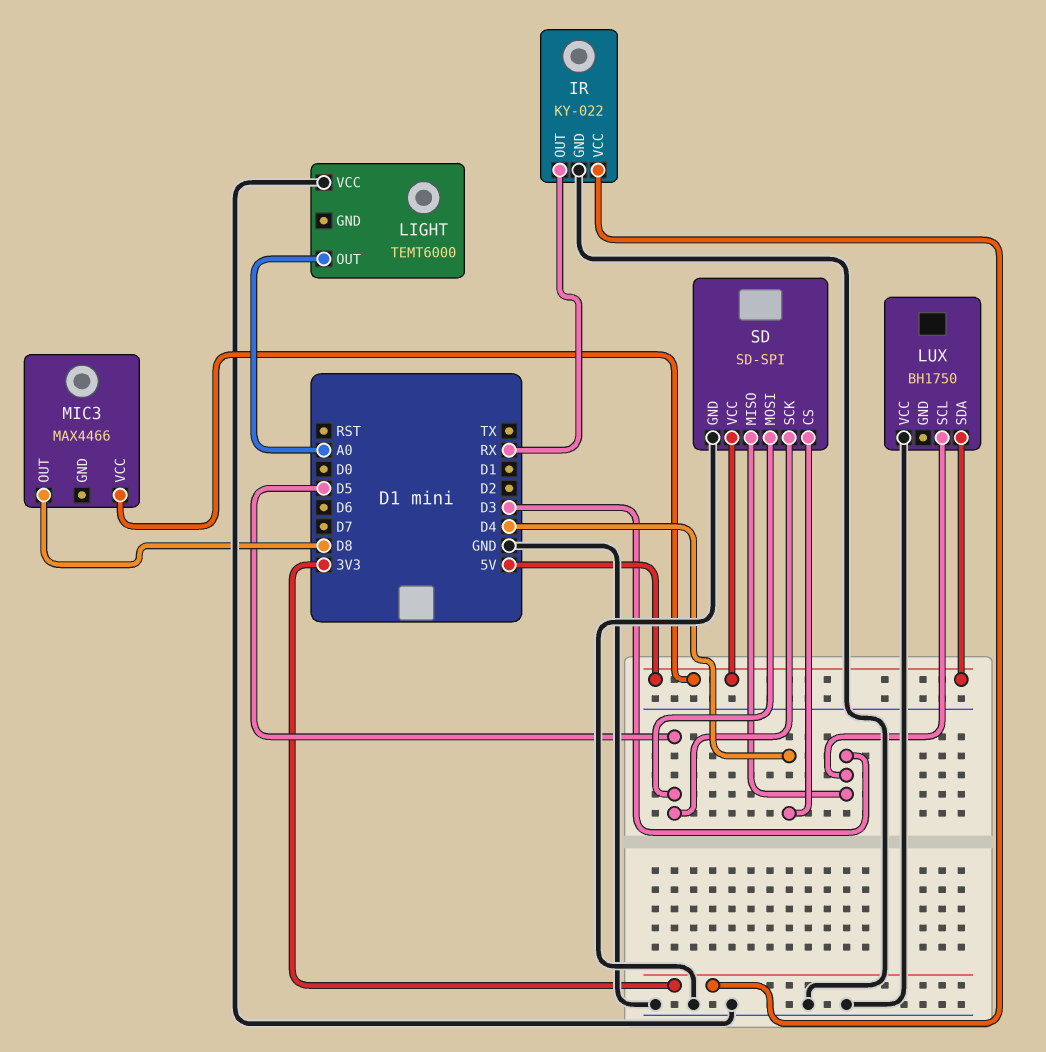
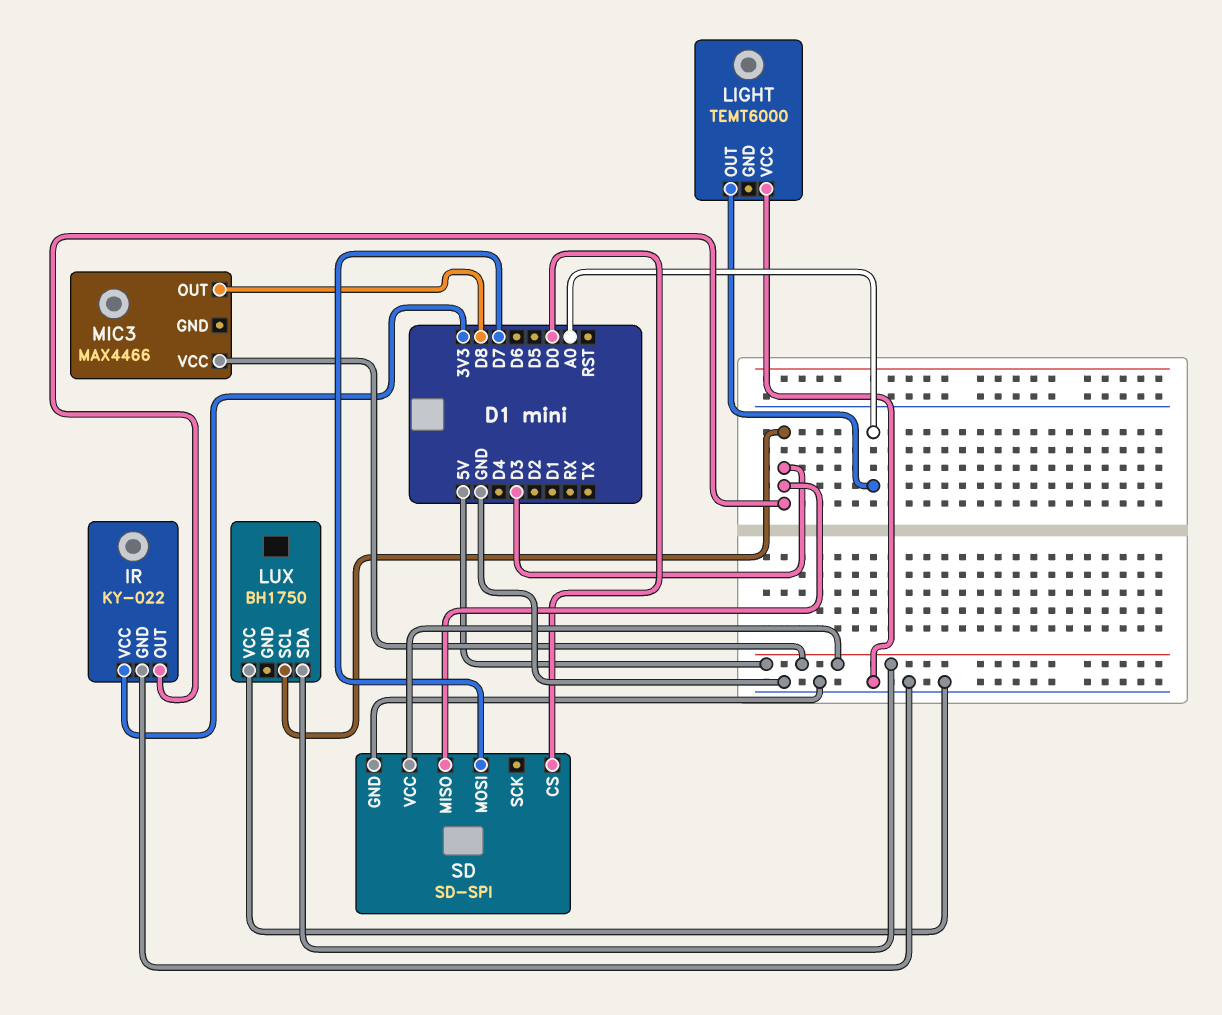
IR pin OUT: RX -> D3
SD pin CS: D4 -> D0
SD pin MOSI: D5 -> D7
SD pin SCK: D5 -> none

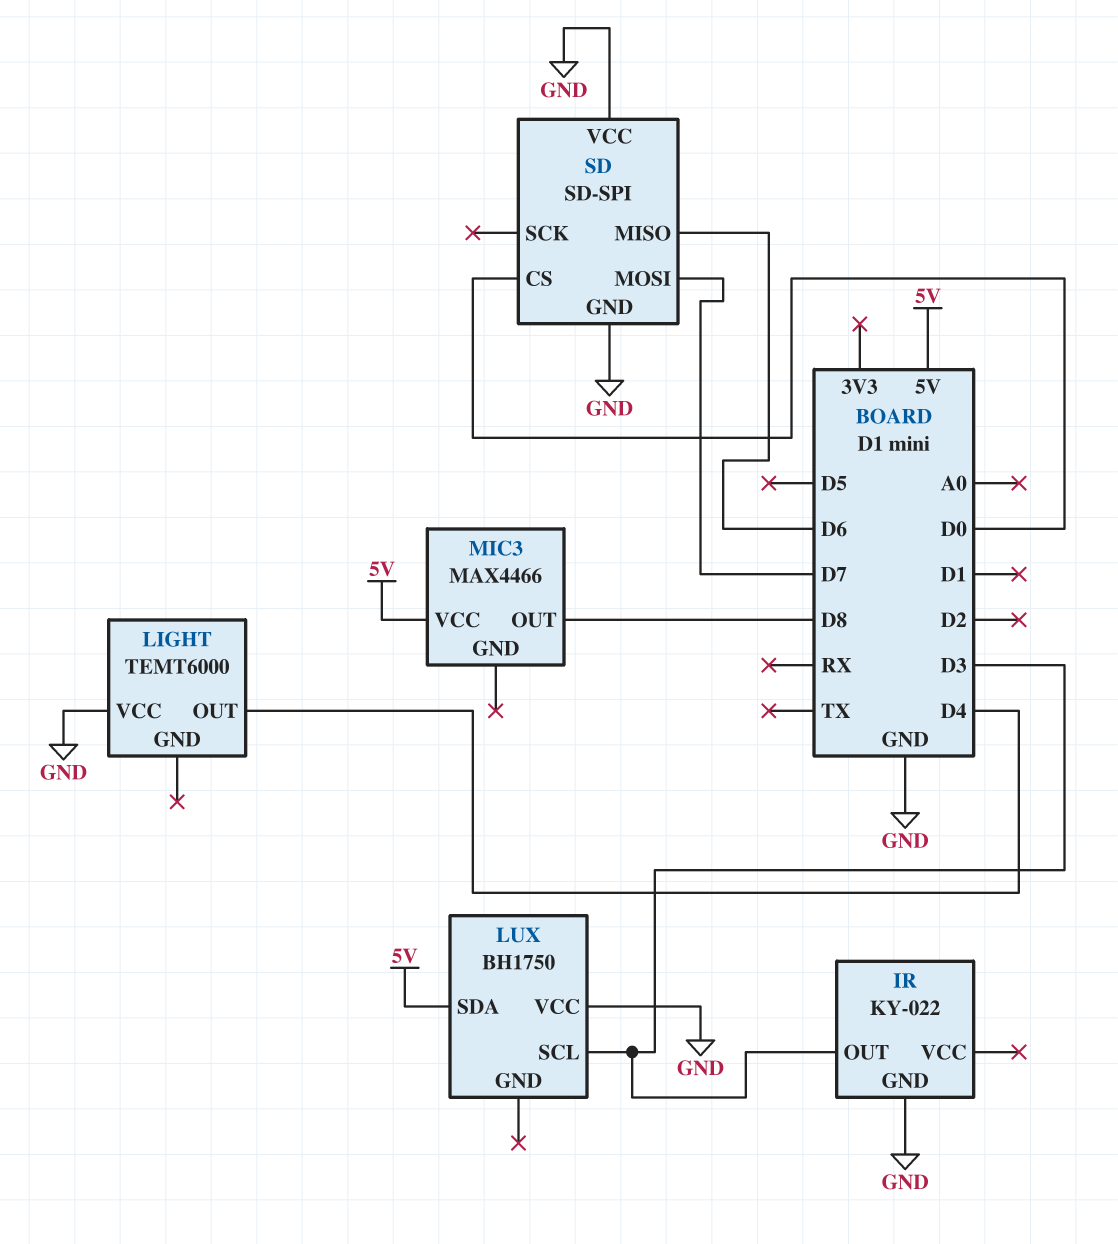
IR pin VCC: 3V3 -> none
LIGHT pin OUT: A0 -> D4
SD pin MISO: D3 -> D6
SD pin VCC: 5V -> GND

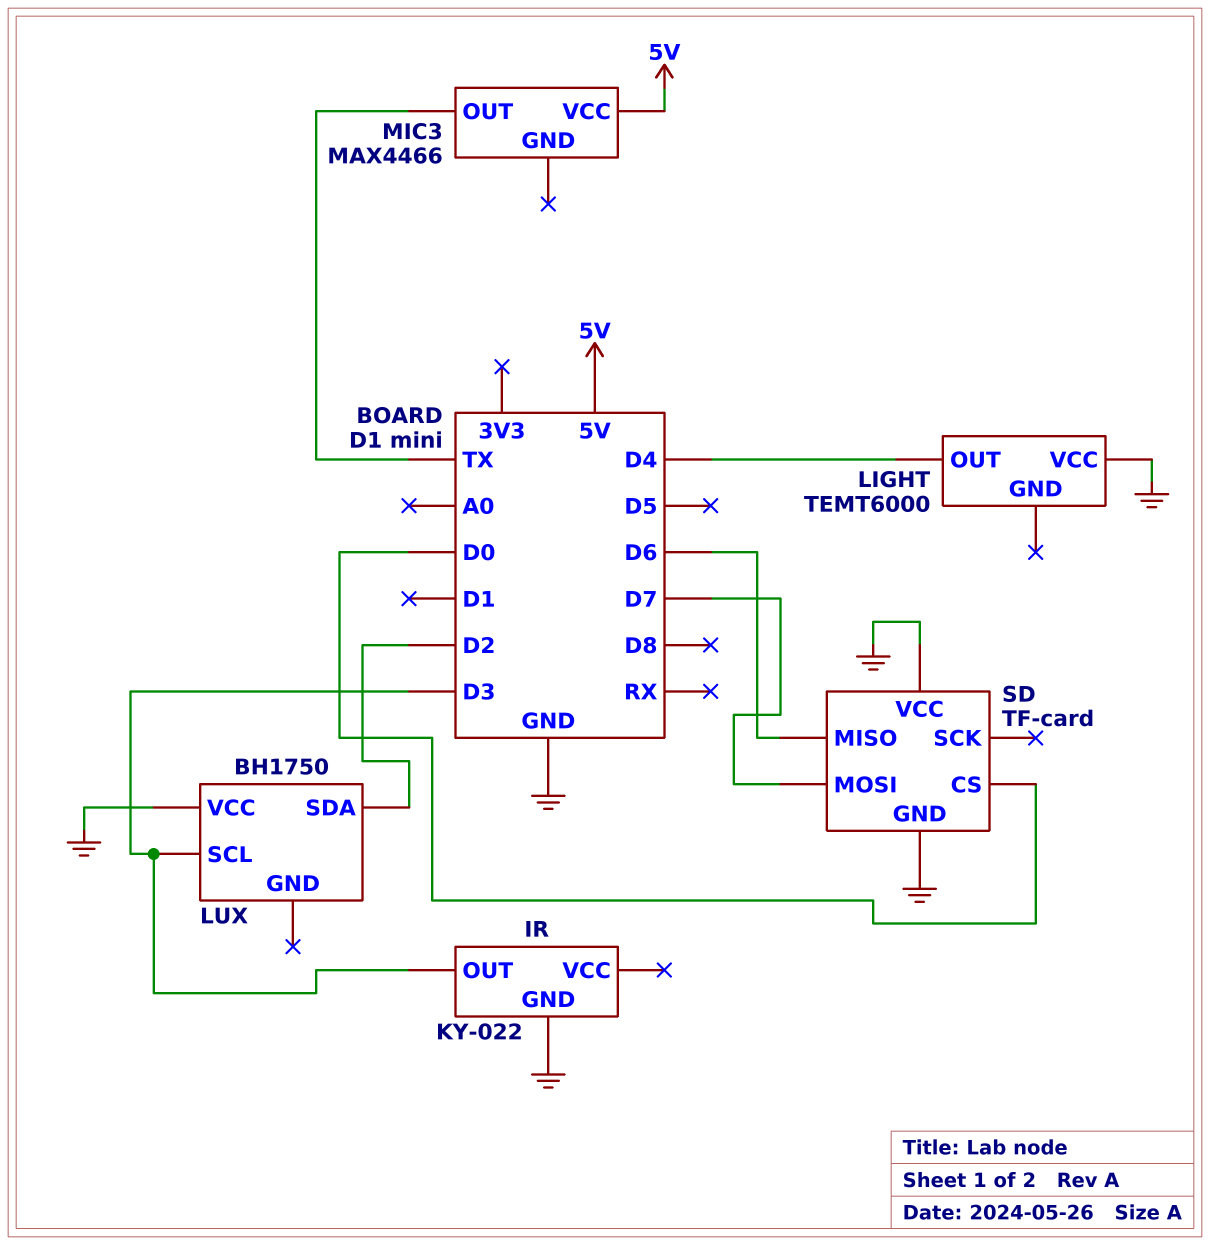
LUX pin SDA: 5V -> D2
MIC3 pin OUT: D8 -> TX
SD: SD-SPI -> TF-card

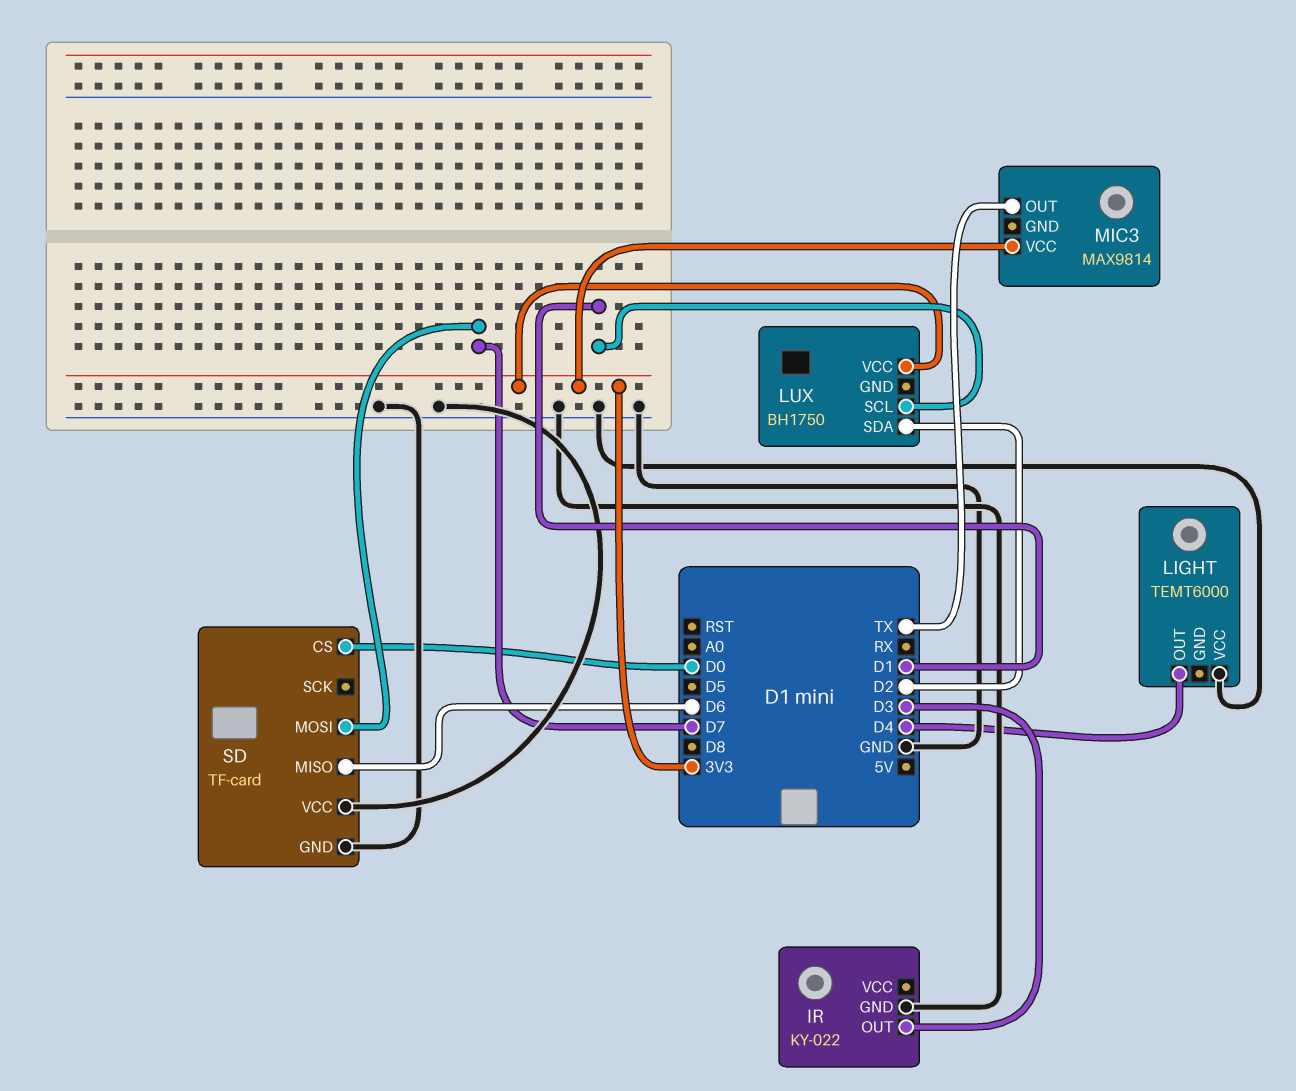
LUX pin SCL: D3 -> D1
LUX pin VCC: GND -> 3V3
MIC3: MAX4466 -> MAX9814
MIC3 pin VCC: 5V -> 3V3

